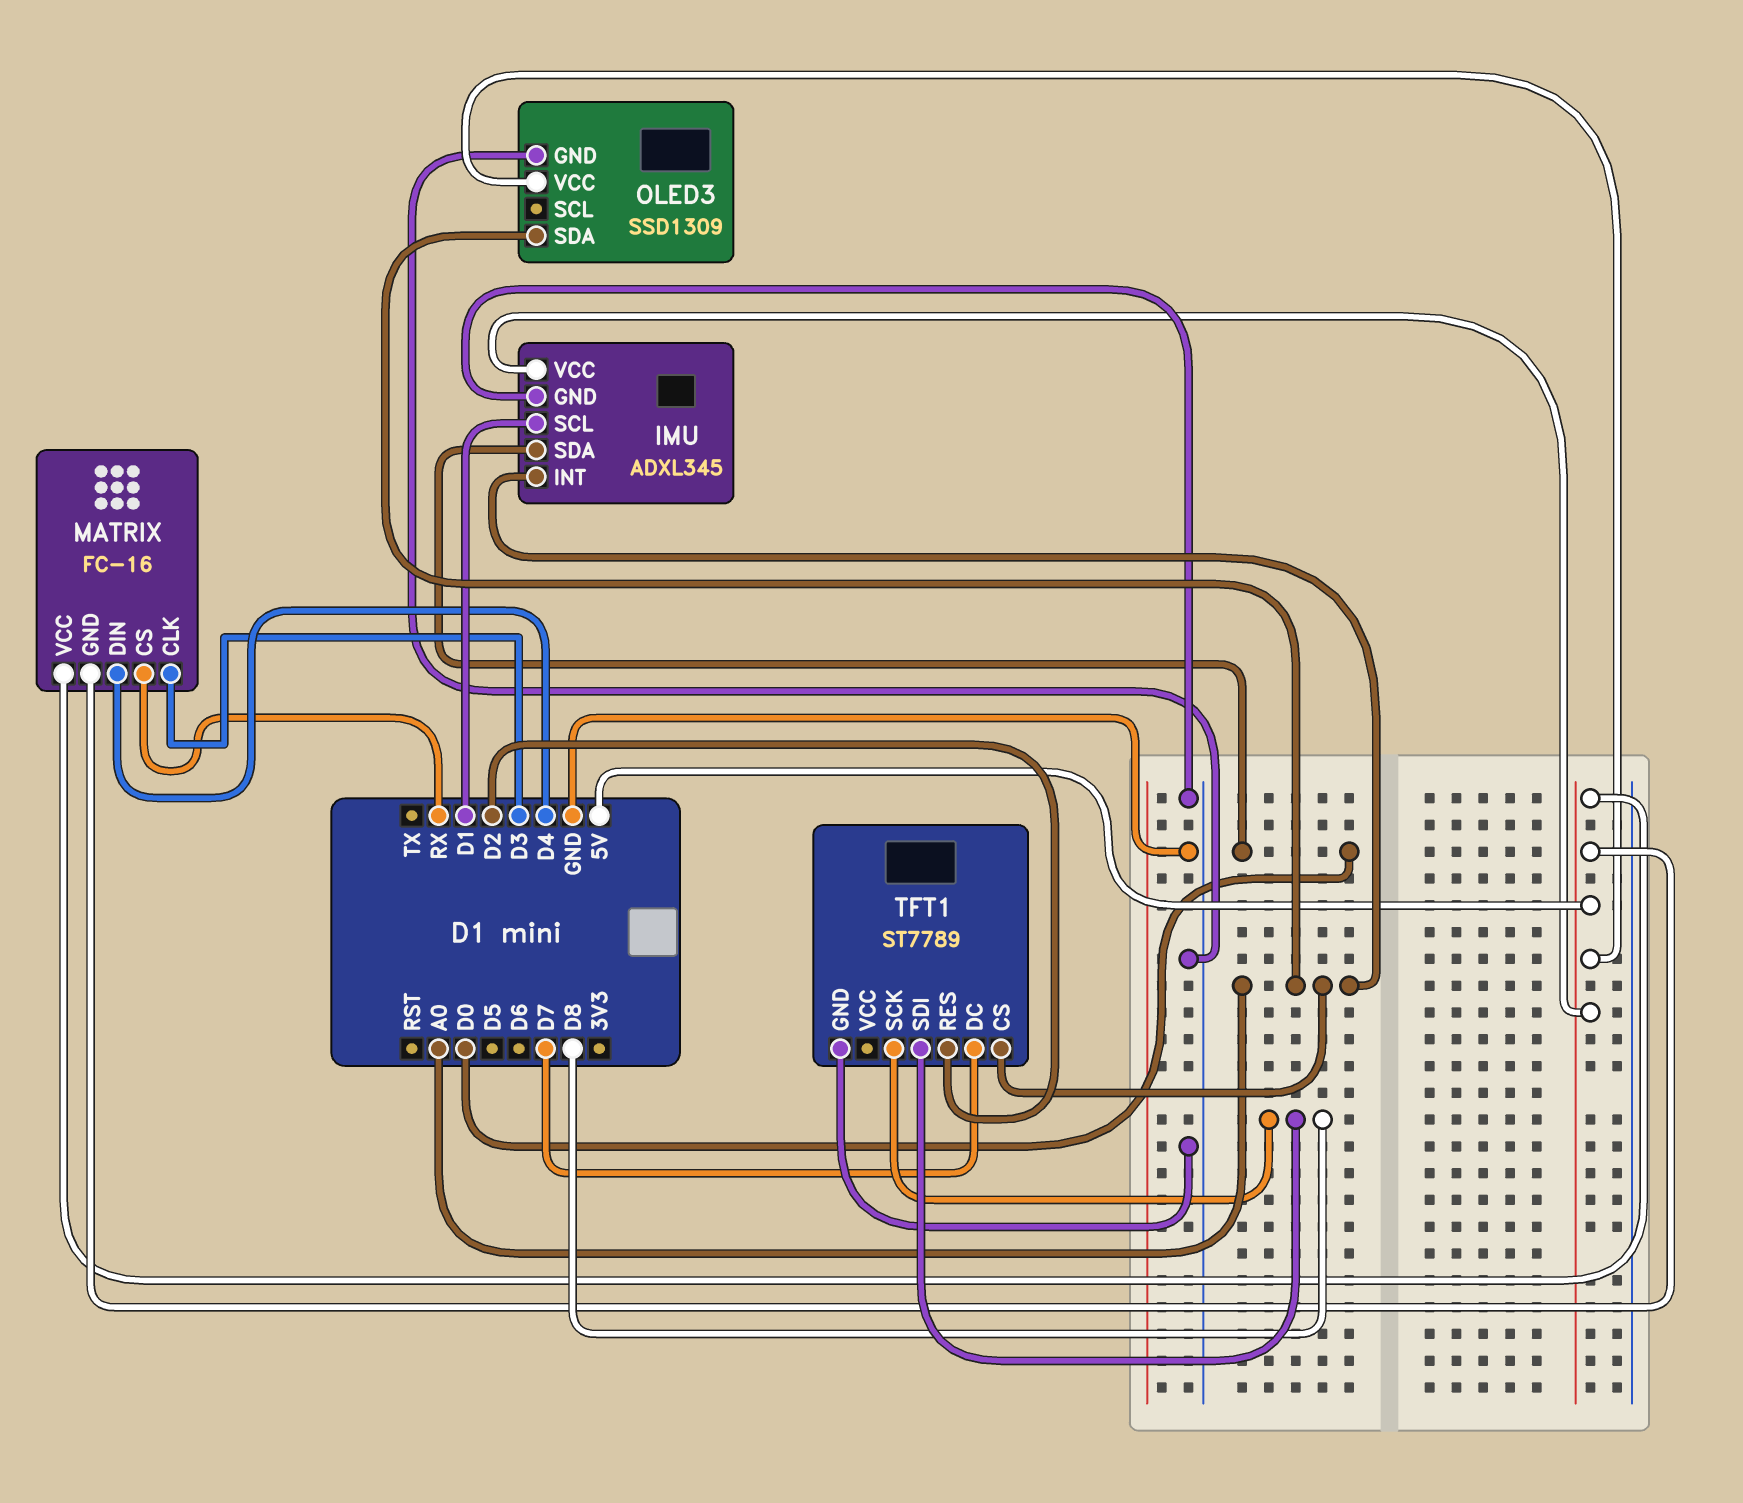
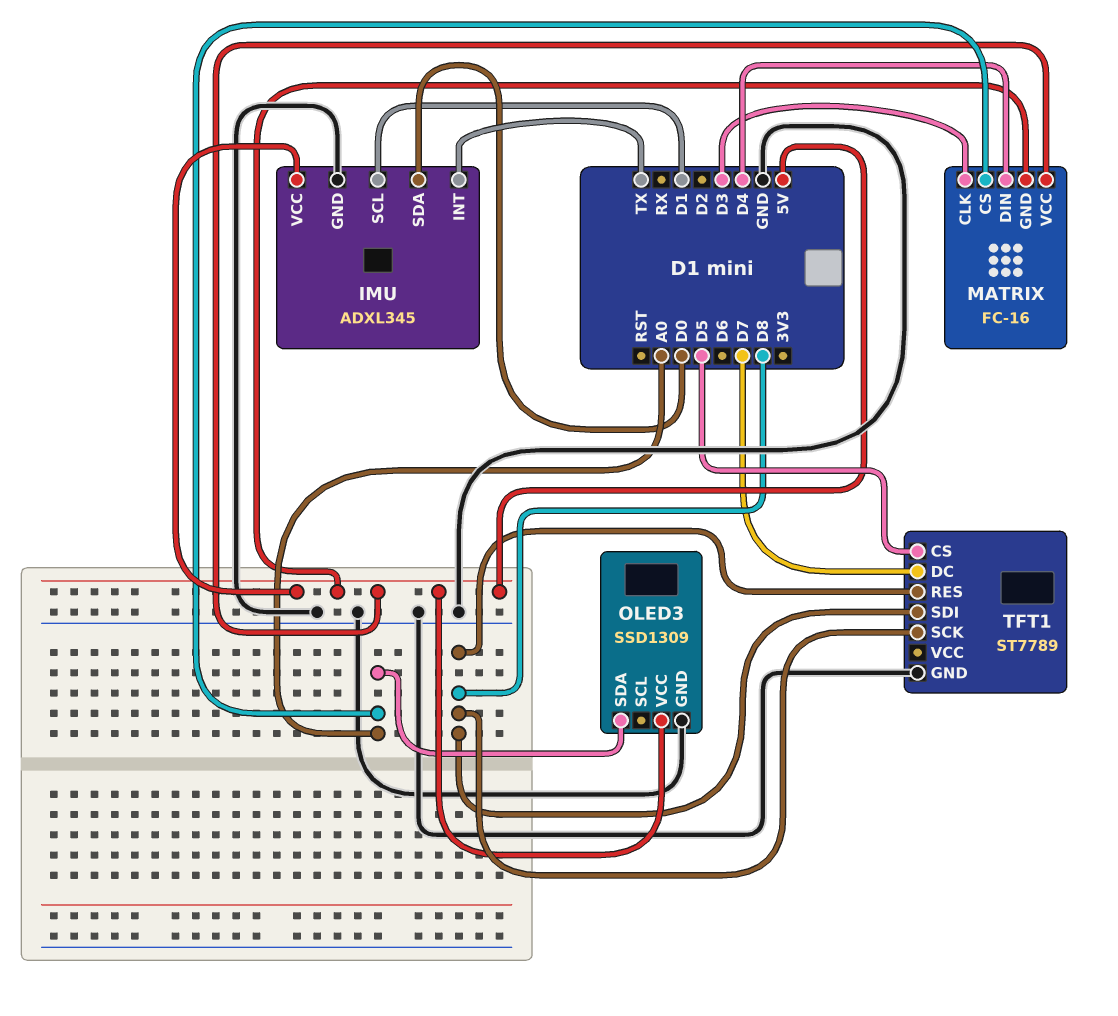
IMU pin INT: A0 -> TX
MATRIX pin CS: RX -> A0
TFT1 pin CS: A0 -> D5
TFT1 pin RES: D2 -> D8

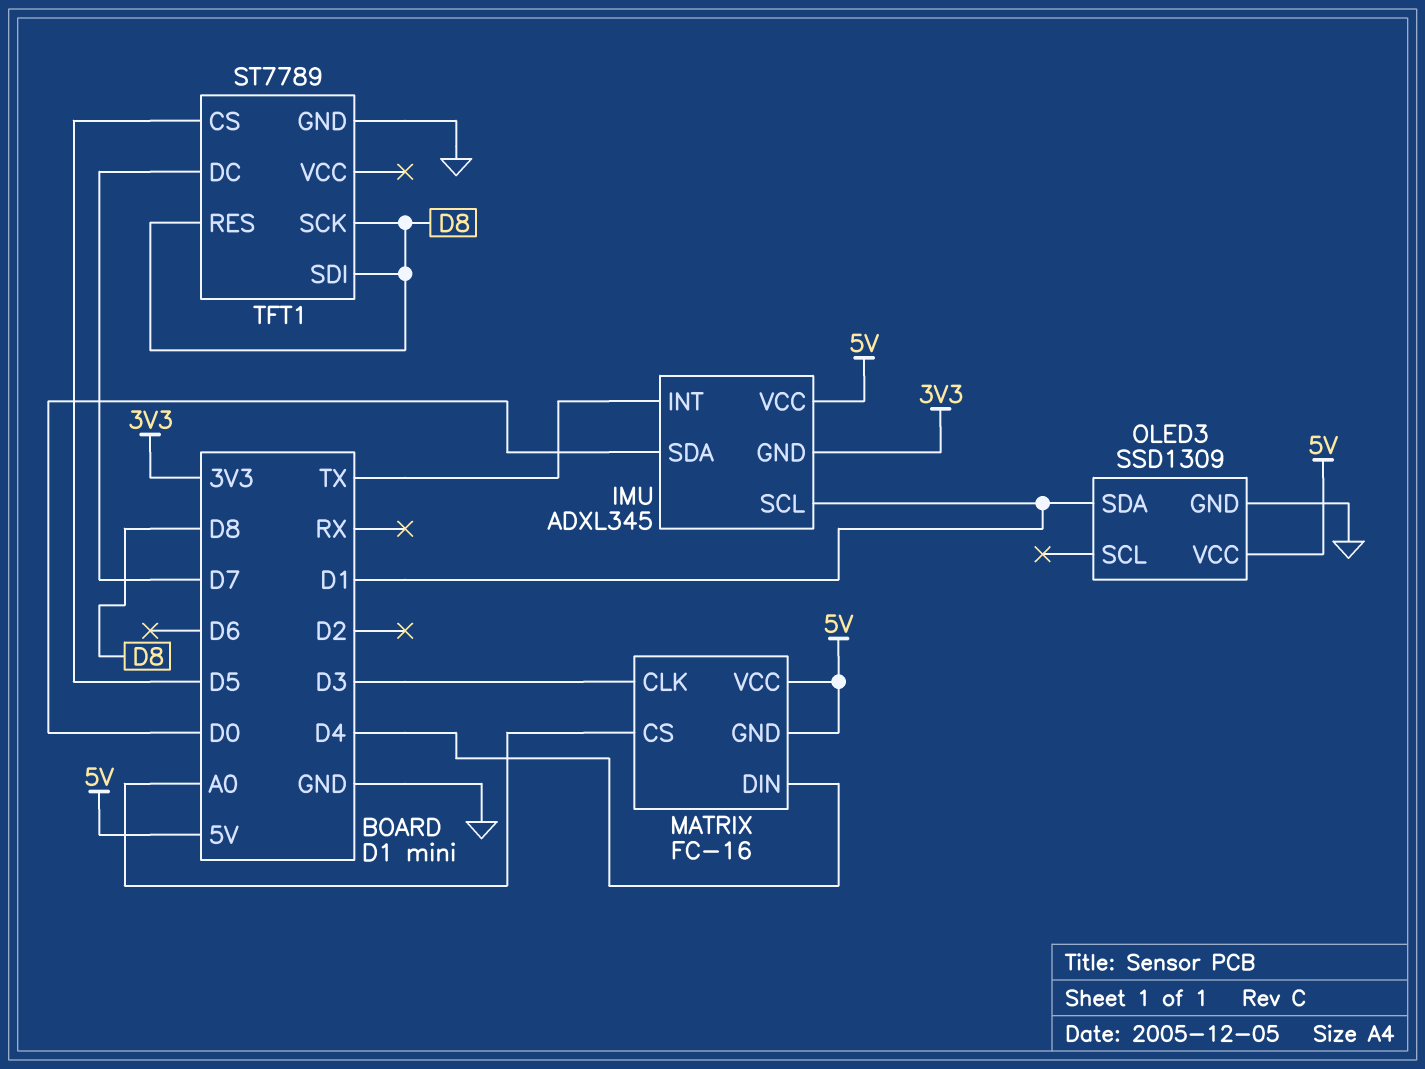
IMU pin GND: GND -> 3V3
OLED3 pin SDA: A0 -> D1

